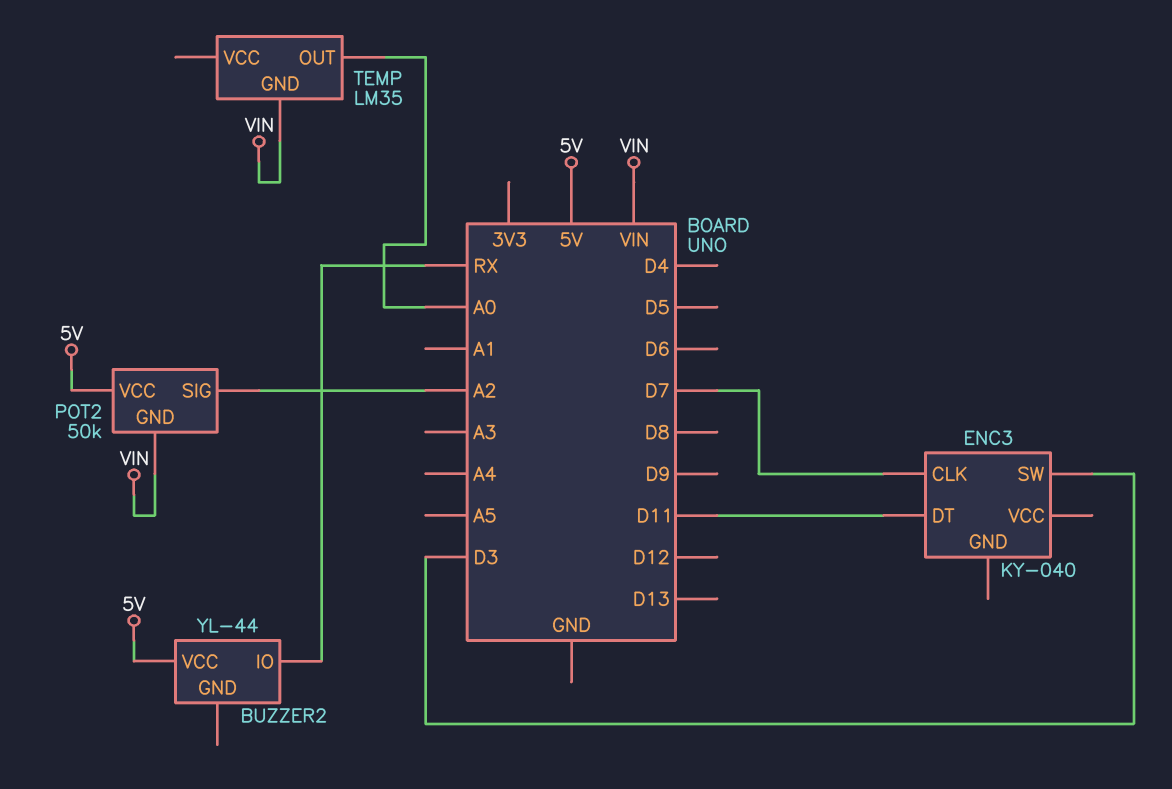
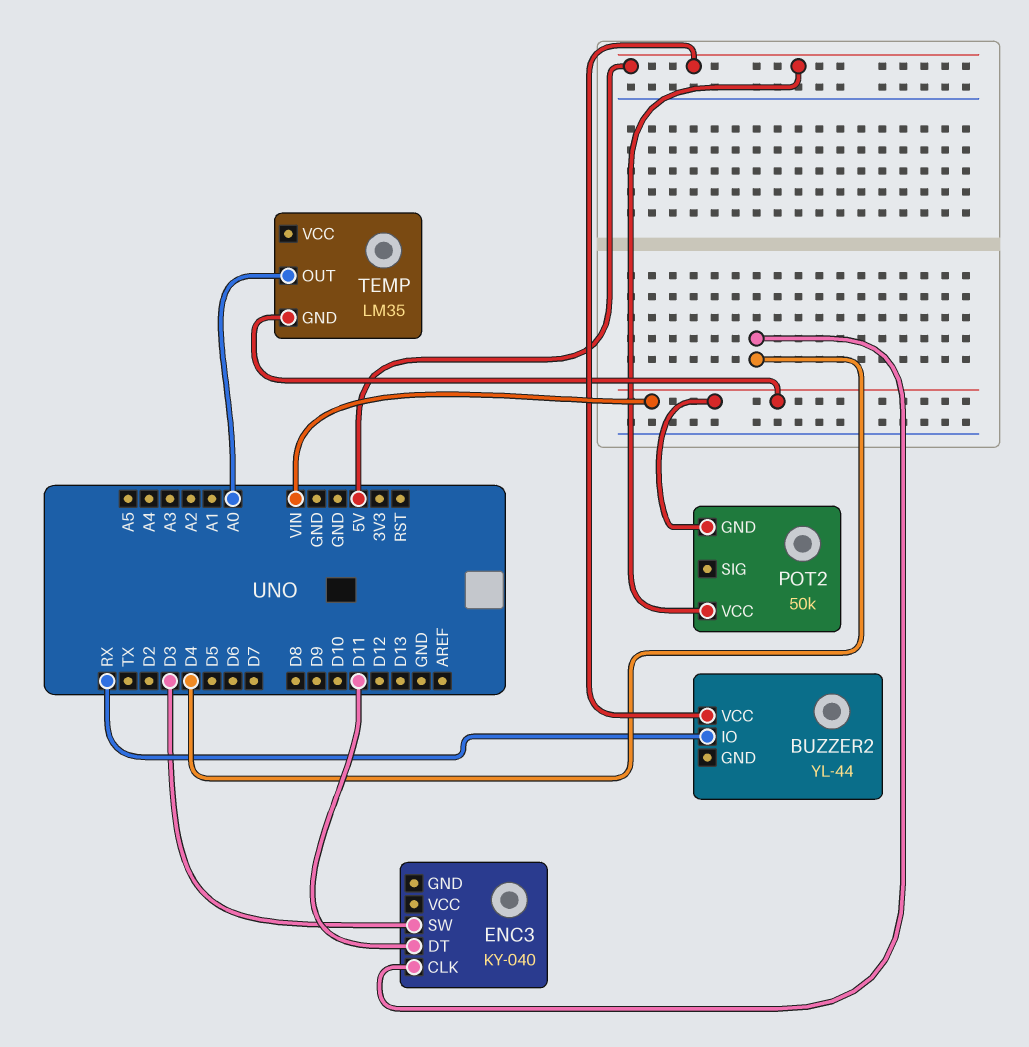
ENC3 pin CLK: D7 -> D4
POT2 pin SIG: A2 -> none

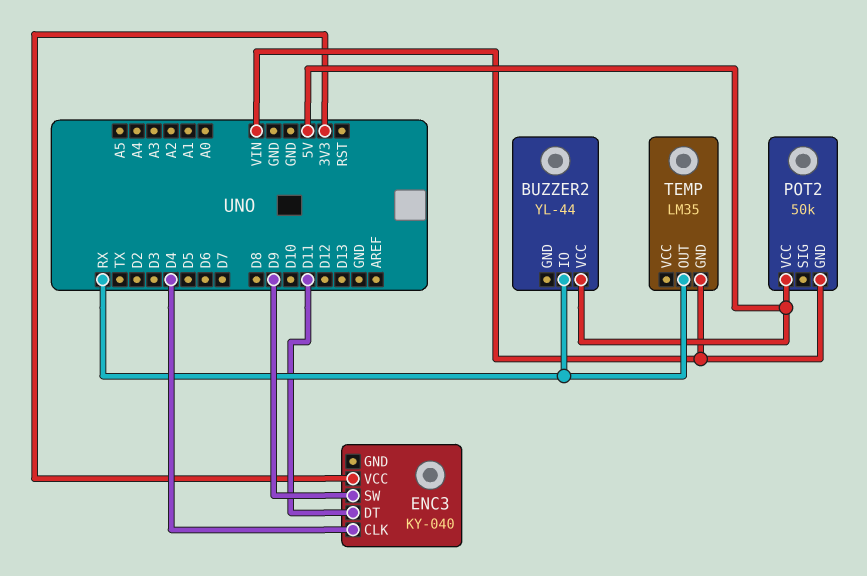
ENC3 pin SW: D3 -> D9
ENC3 pin VCC: none -> 3V3
TEMP pin OUT: A0 -> RX

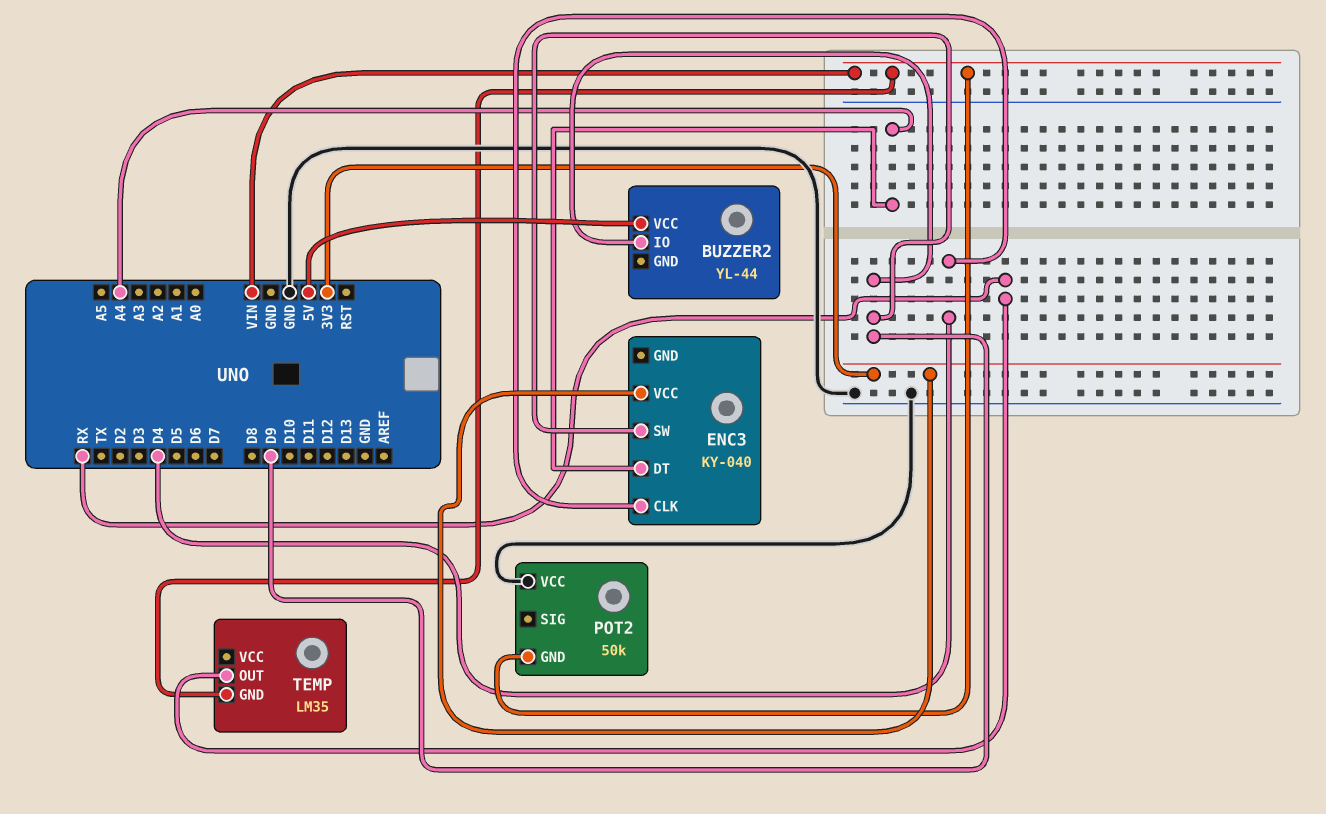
BUZZER2 pin IO: RX -> D9
ENC3 pin DT: D11 -> A4
POT2 pin VCC: 5V -> GND

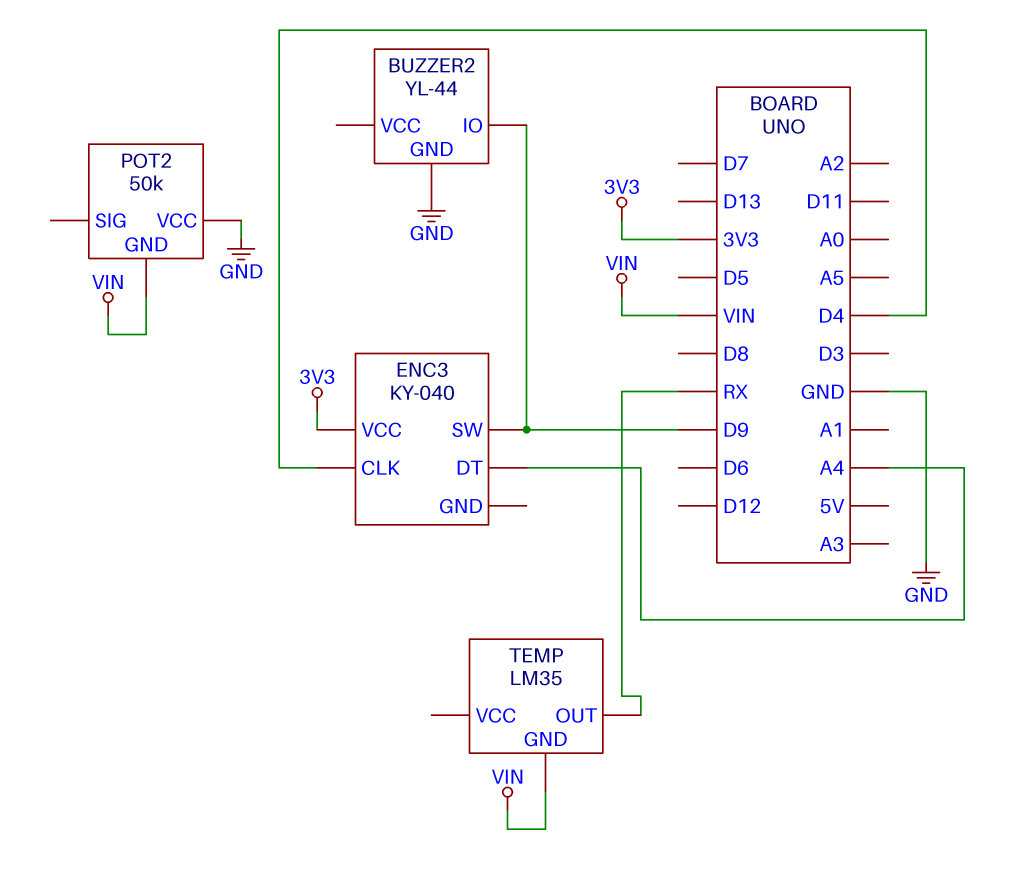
BUZZER2 pin GND: none -> GND
BUZZER2 pin VCC: 5V -> none

